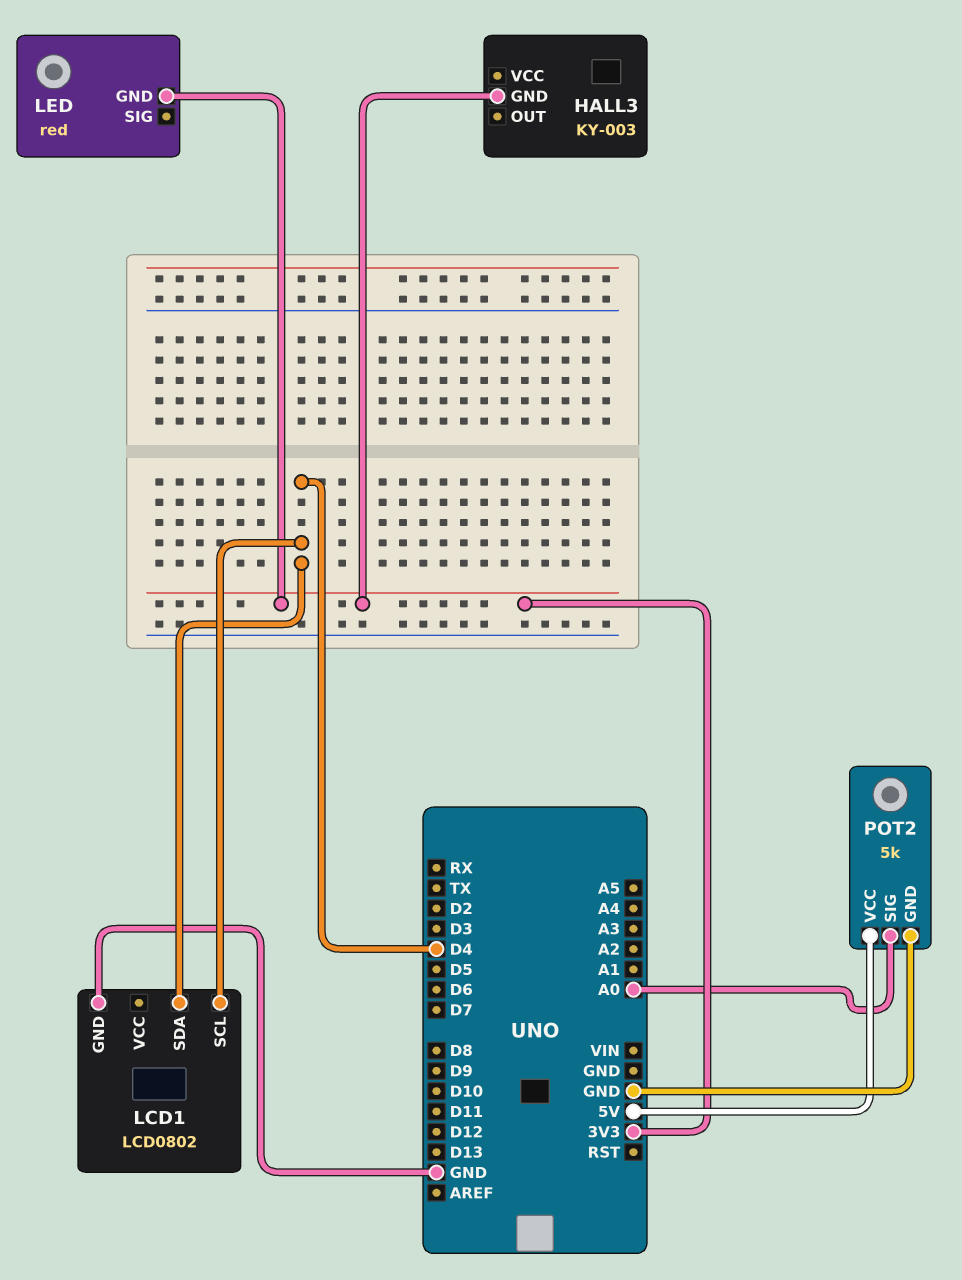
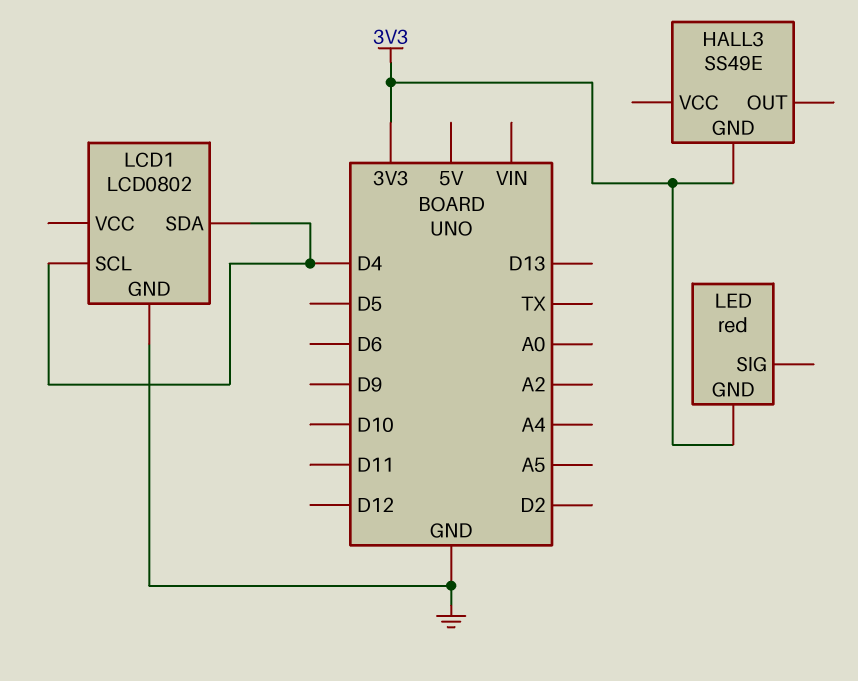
HALL3: KY-003 -> SS49E
POT2: 5k -> none
POT2 pin GND: GND -> none
POT2 pin SIG: A0 -> none
POT2 pin VCC: 5V -> none

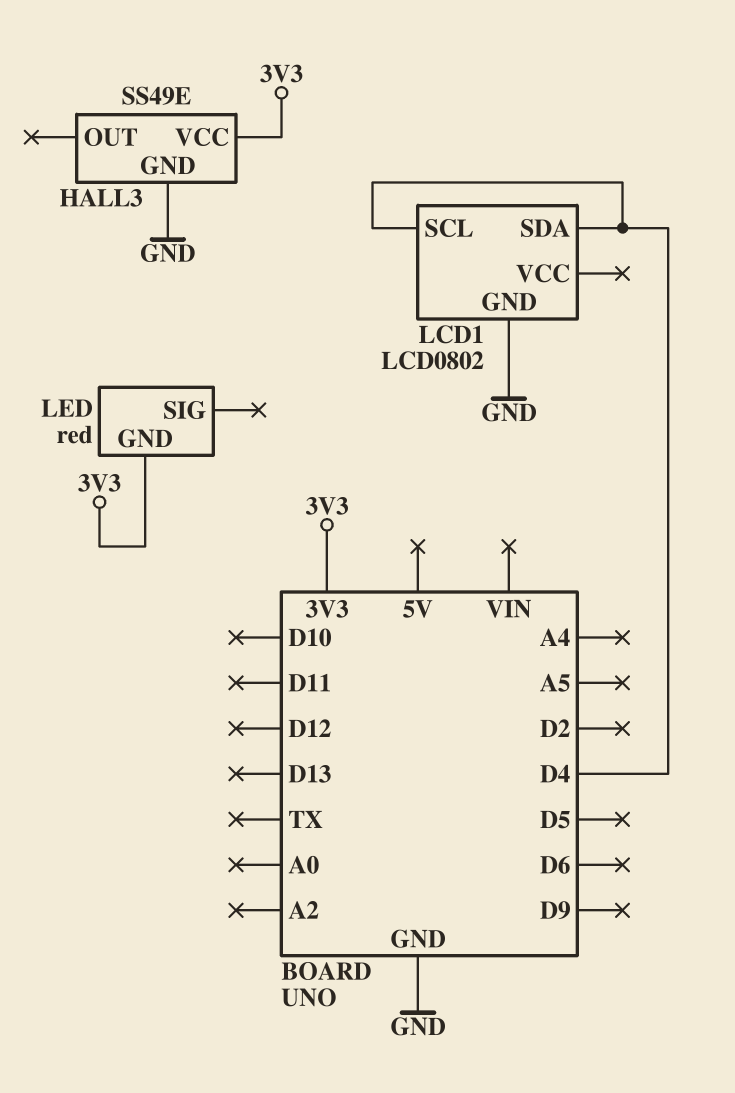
HALL3 pin GND: 3V3 -> GND
HALL3 pin VCC: none -> 3V3

